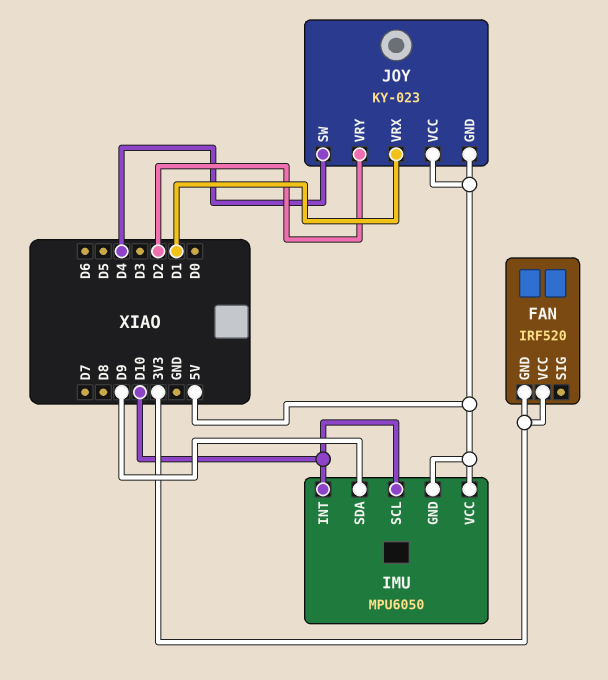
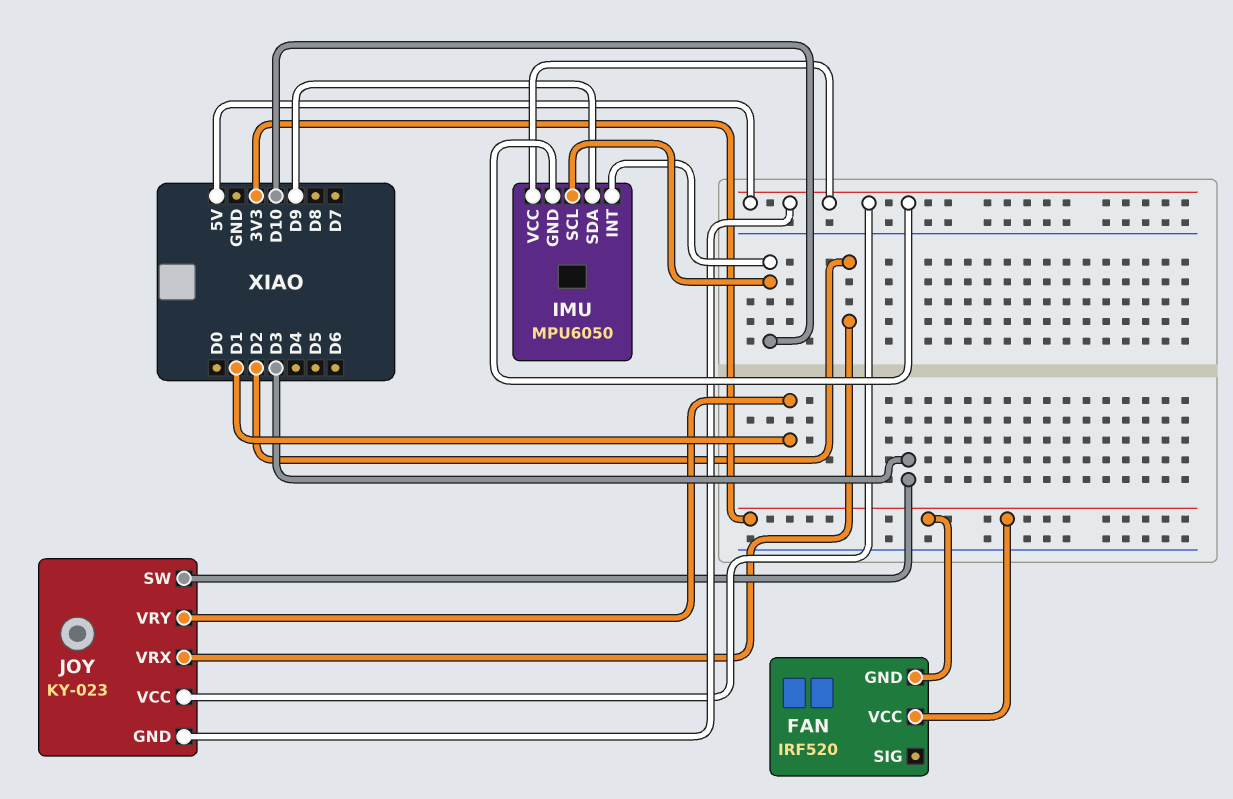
JOY pin SW: D4 -> D3
JOY pin VRX: D1 -> D2
JOY pin VRY: D2 -> D1

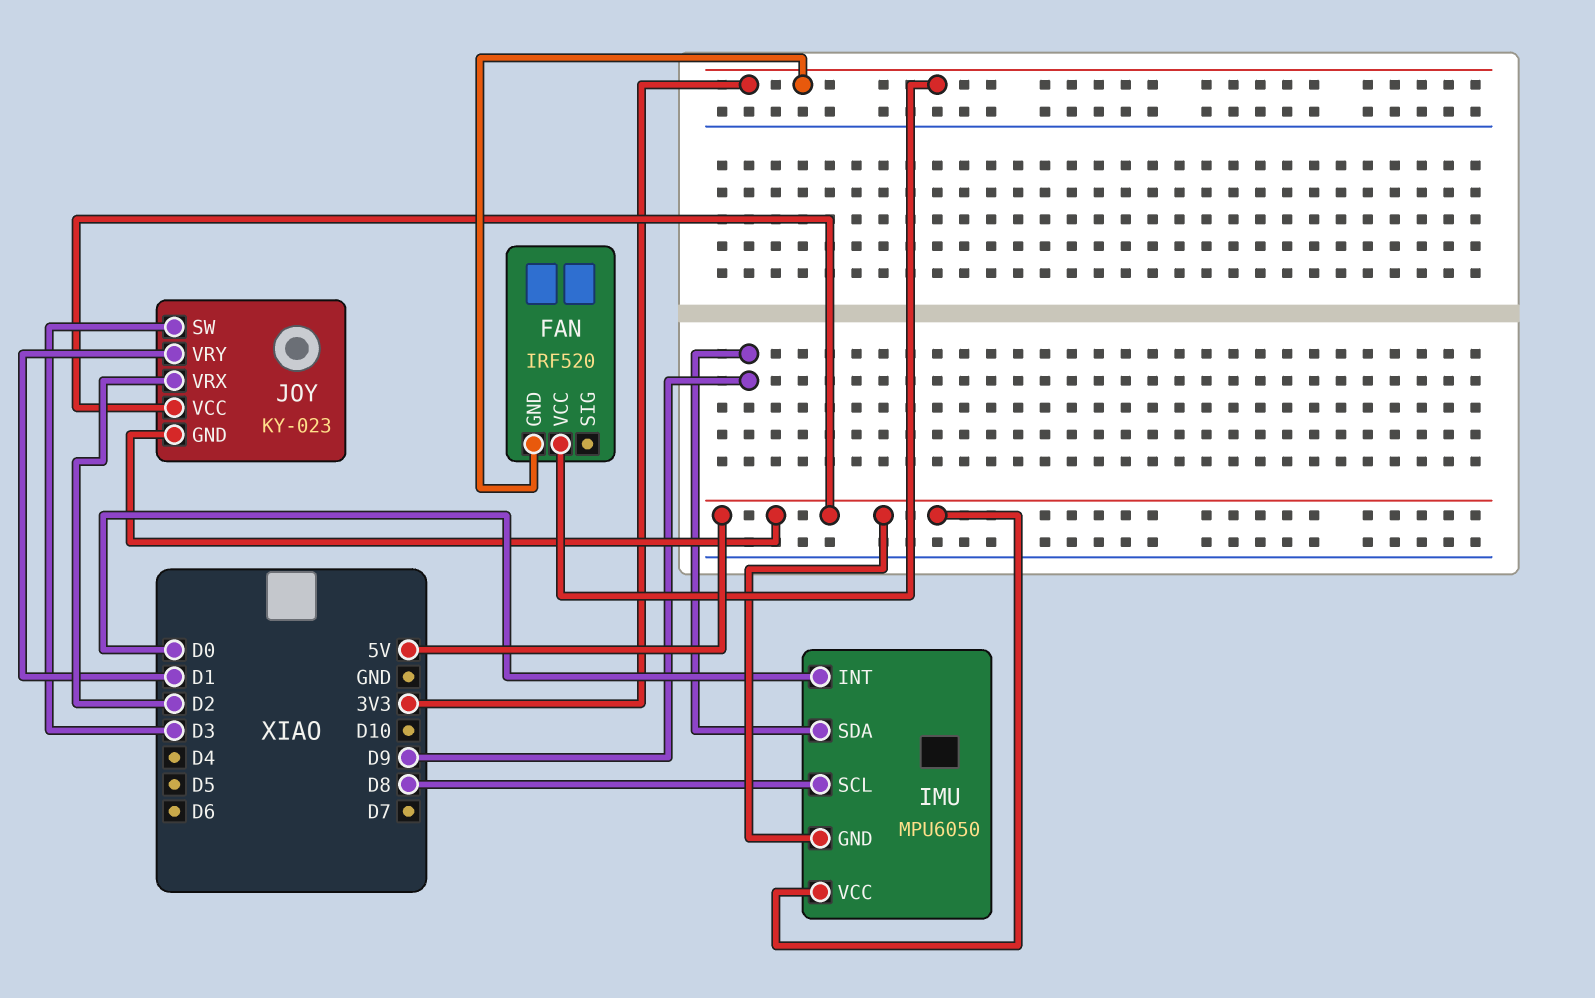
IMU pin INT: D10 -> D0
IMU pin SCL: D10 -> D8

